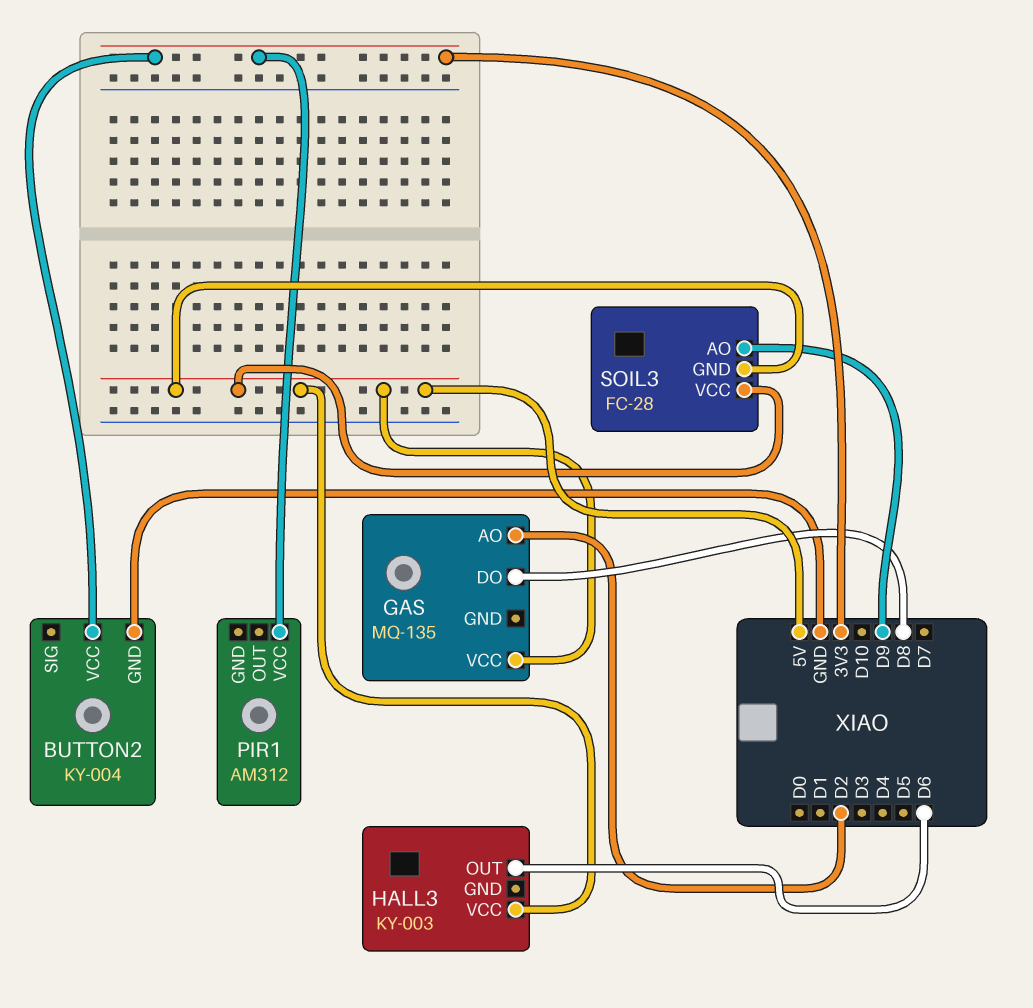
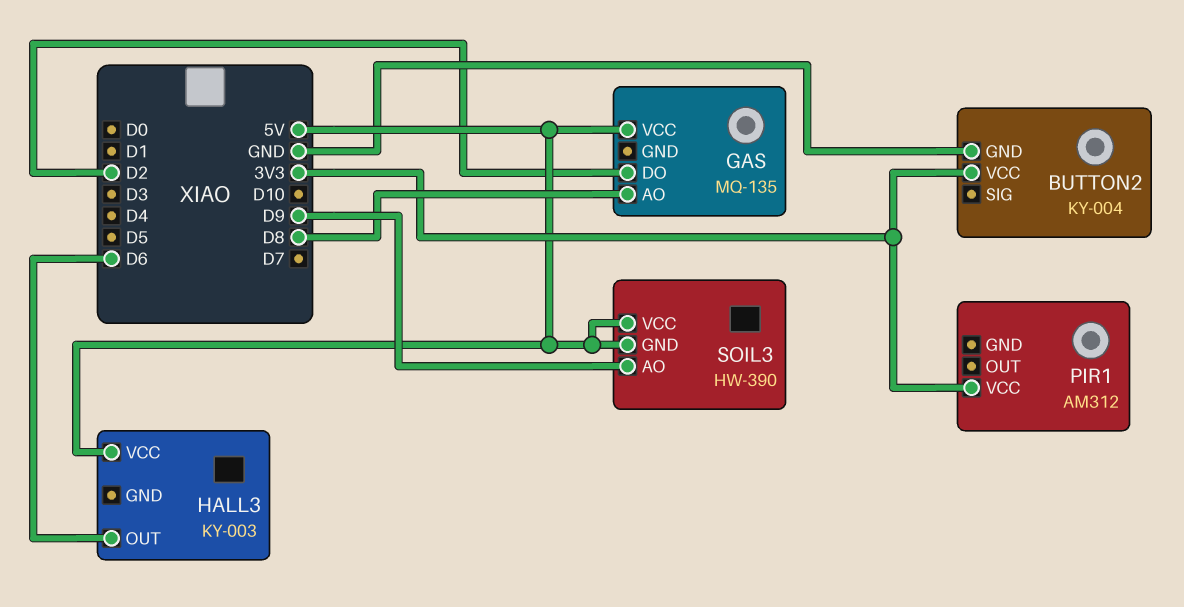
GAS pin AO: D2 -> D8
GAS pin DO: D8 -> D2
SOIL3: FC-28 -> HW-390

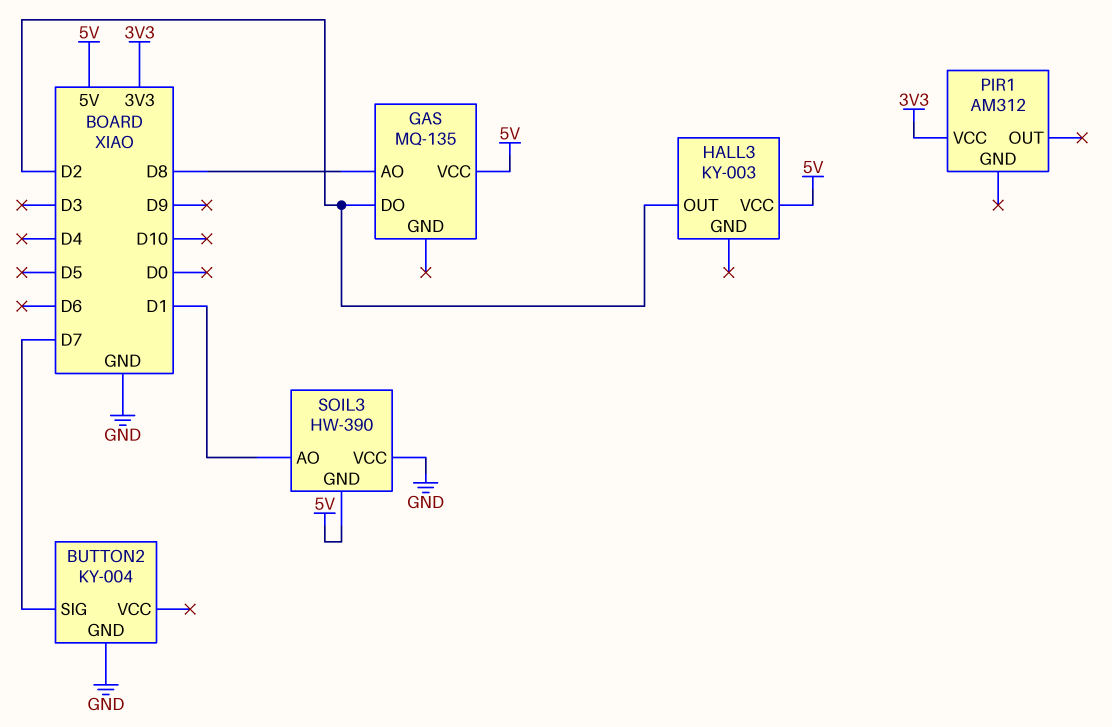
BUTTON2 pin SIG: none -> D7
BUTTON2 pin VCC: 3V3 -> none
HALL3 pin OUT: D6 -> D2
SOIL3 pin AO: D9 -> D1
SOIL3 pin VCC: 5V -> GND

